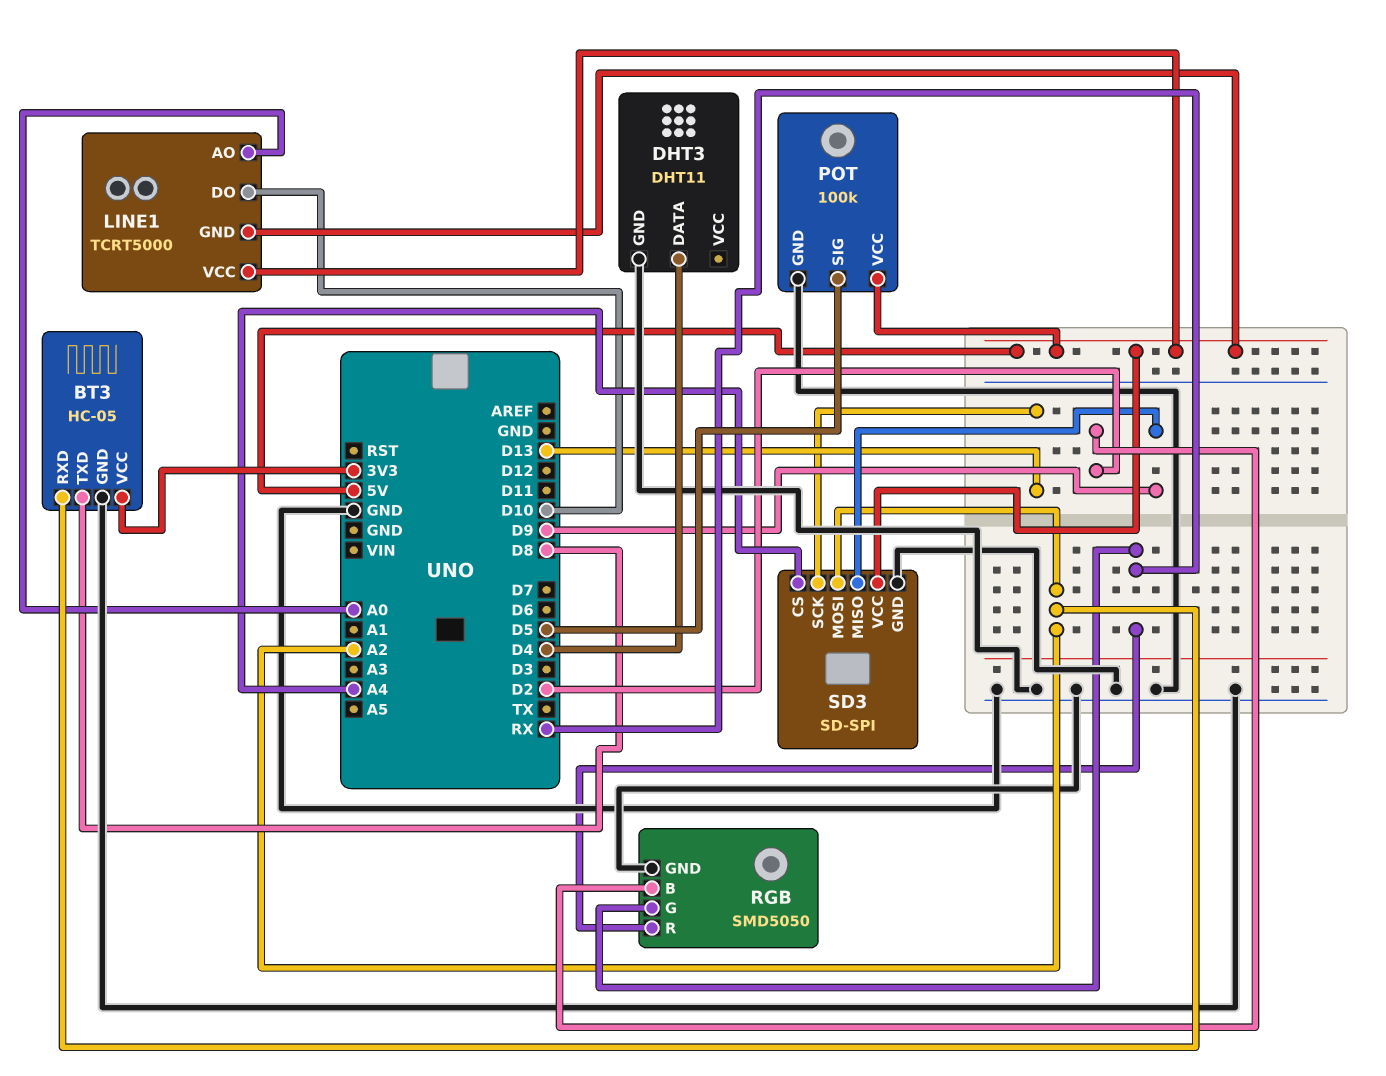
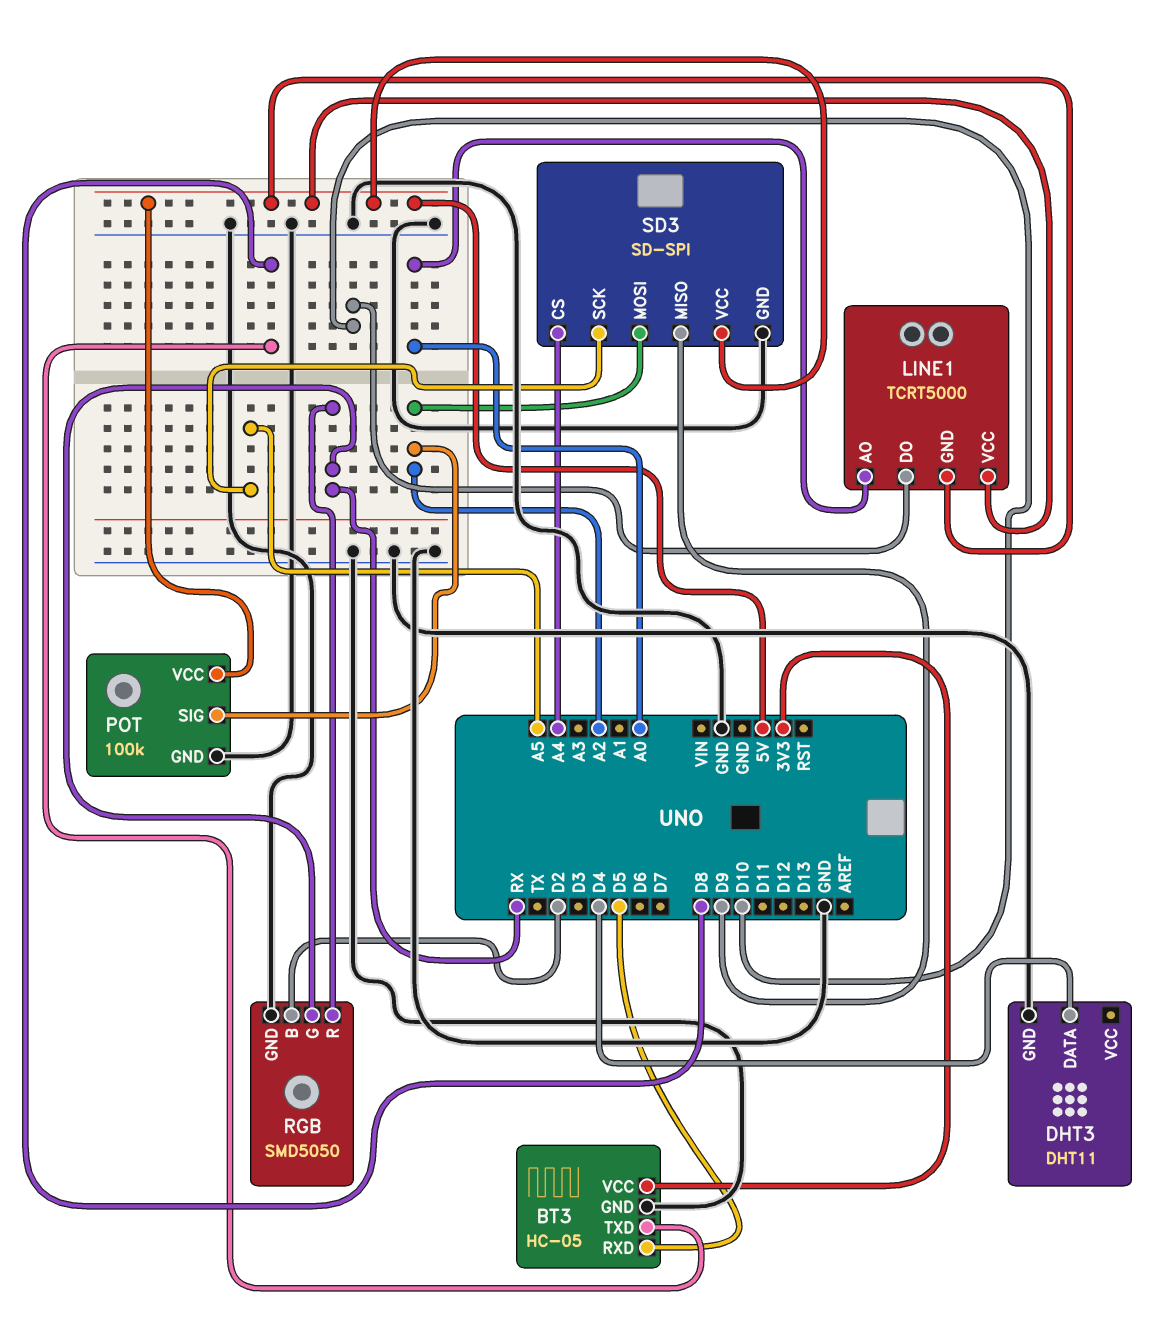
BT3 pin RXD: A2 -> D5
POT pin SIG: D5 -> A2
SD3 pin SCK: D13 -> A5

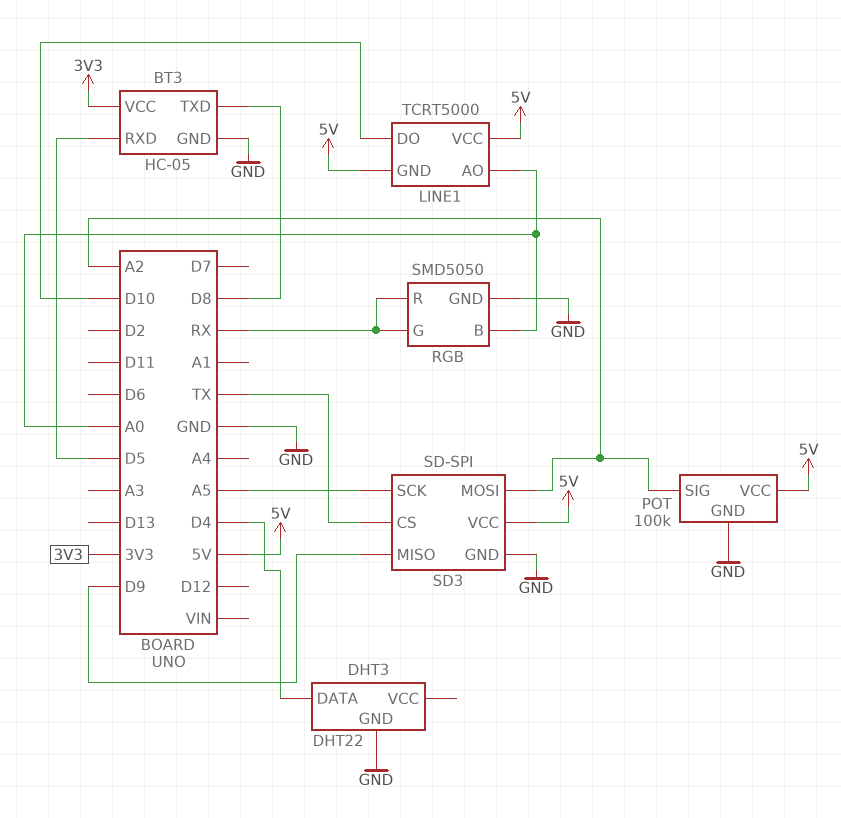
DHT3: DHT11 -> DHT22
RGB pin B: D2 -> A0
SD3 pin CS: A4 -> TX

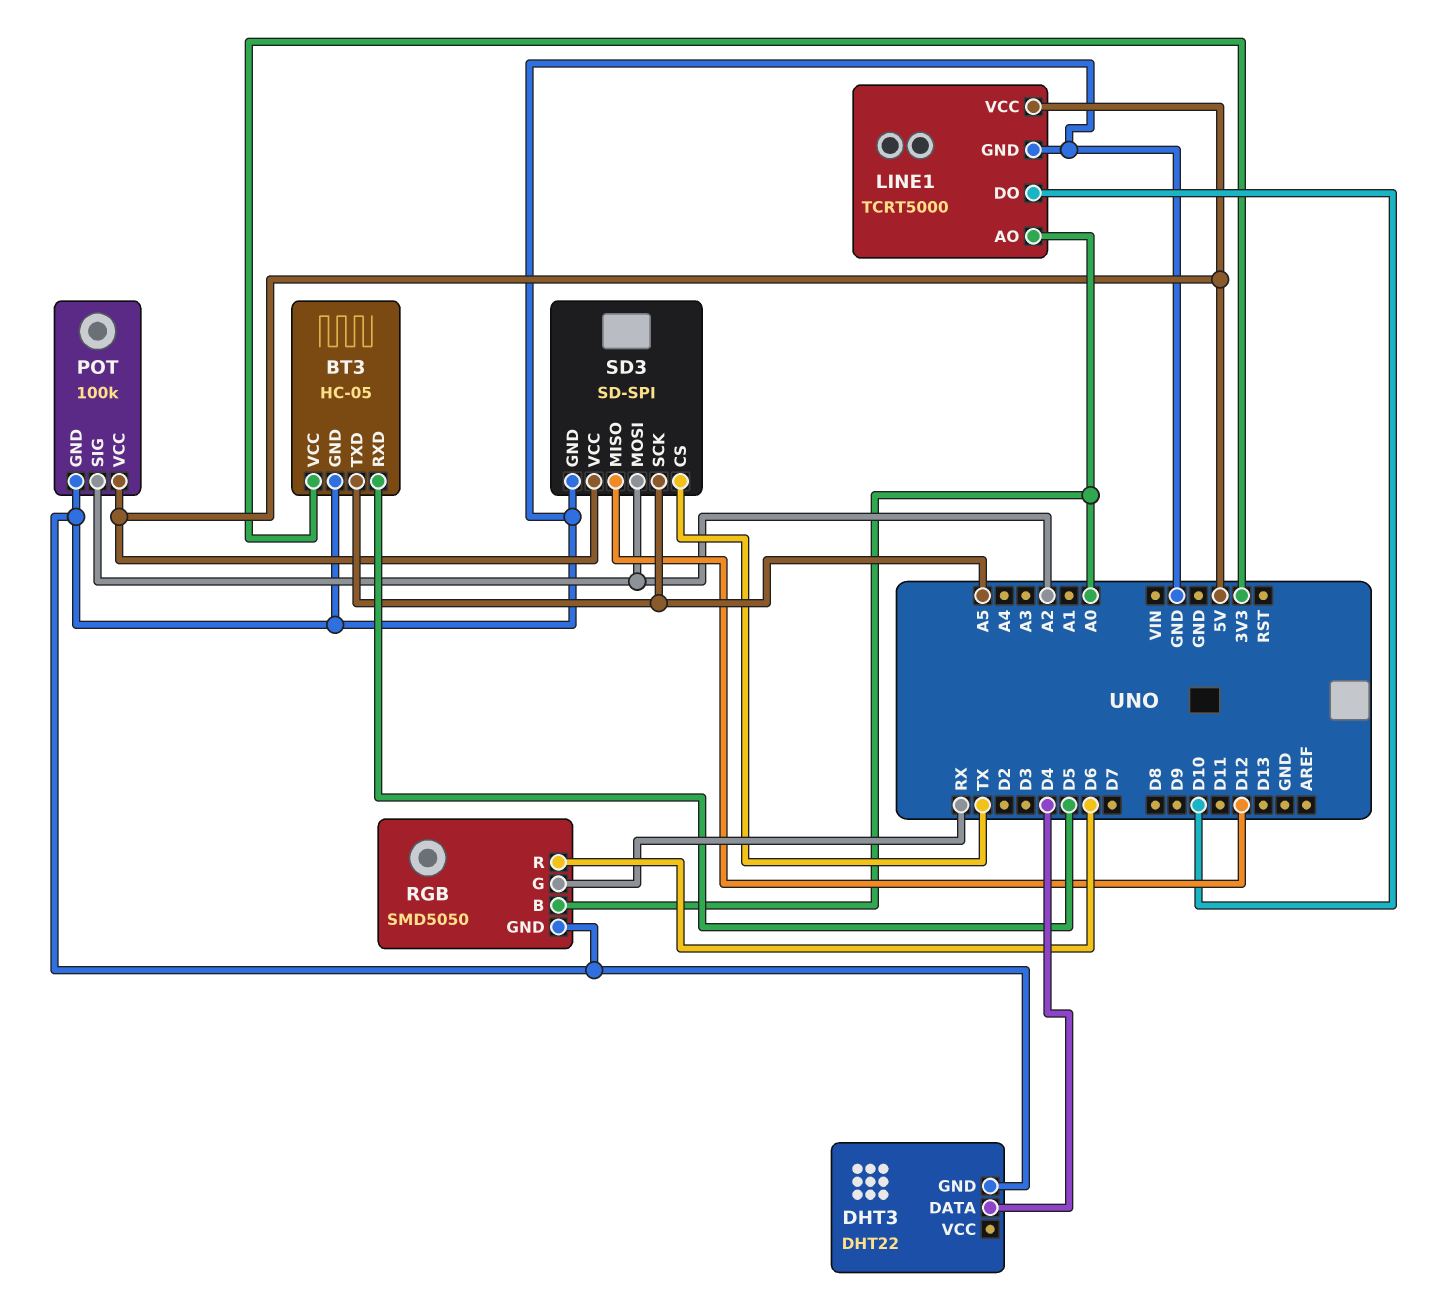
BT3 pin TXD: D8 -> A5
LINE1 pin GND: 5V -> GND
RGB pin R: RX -> D6
SD3 pin MISO: D9 -> D12

